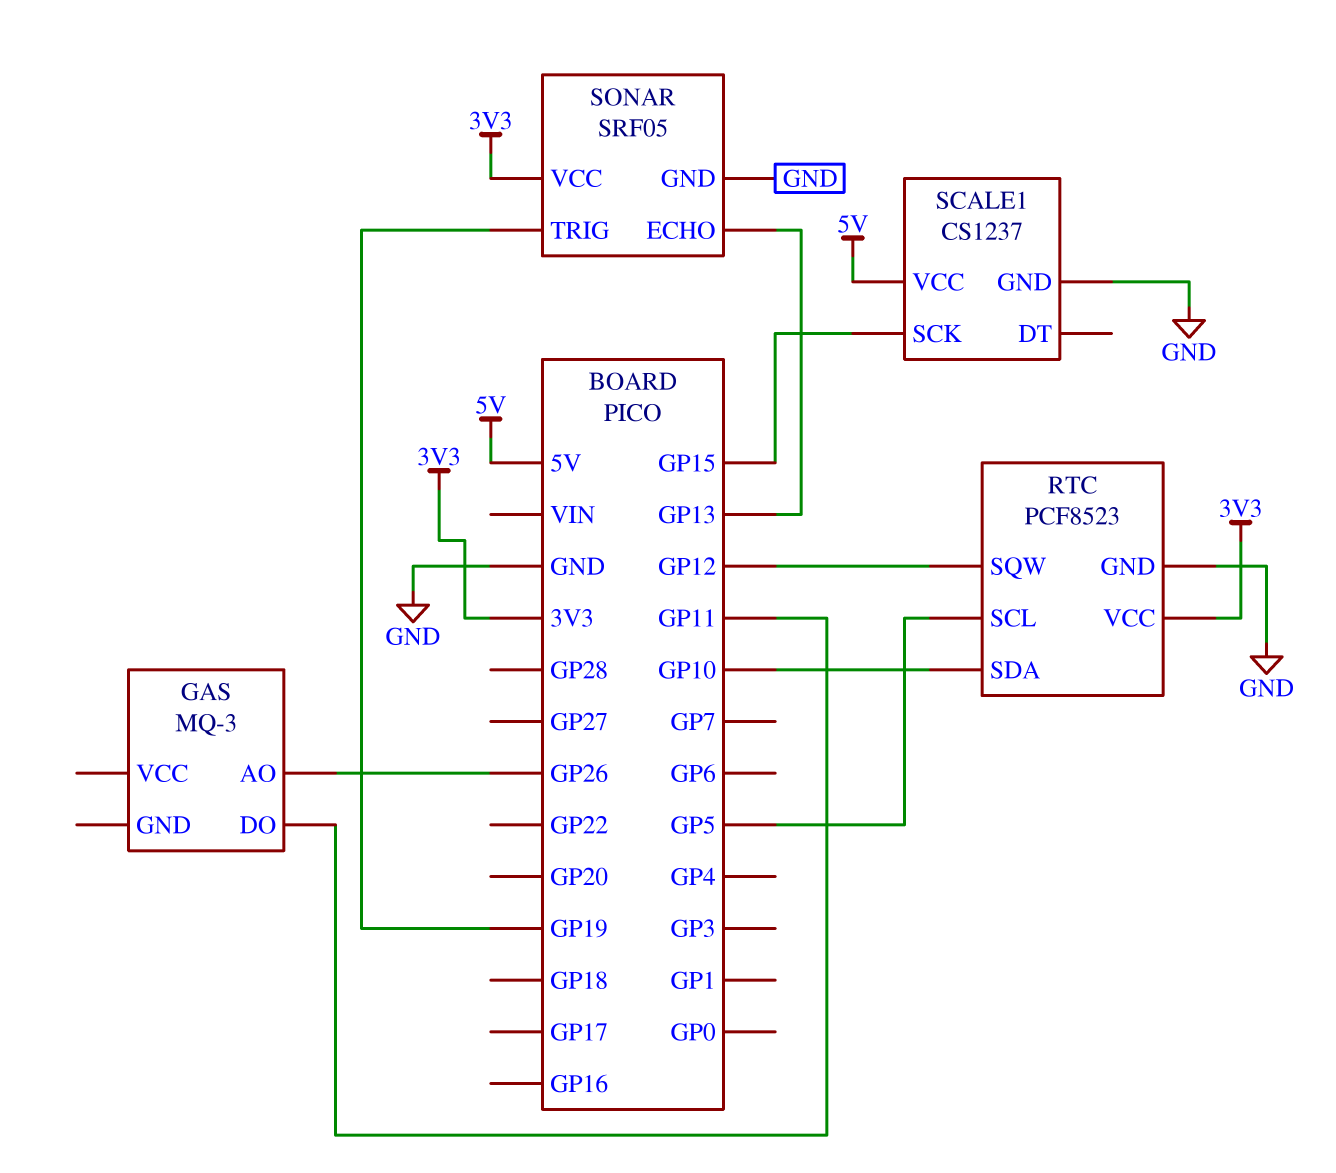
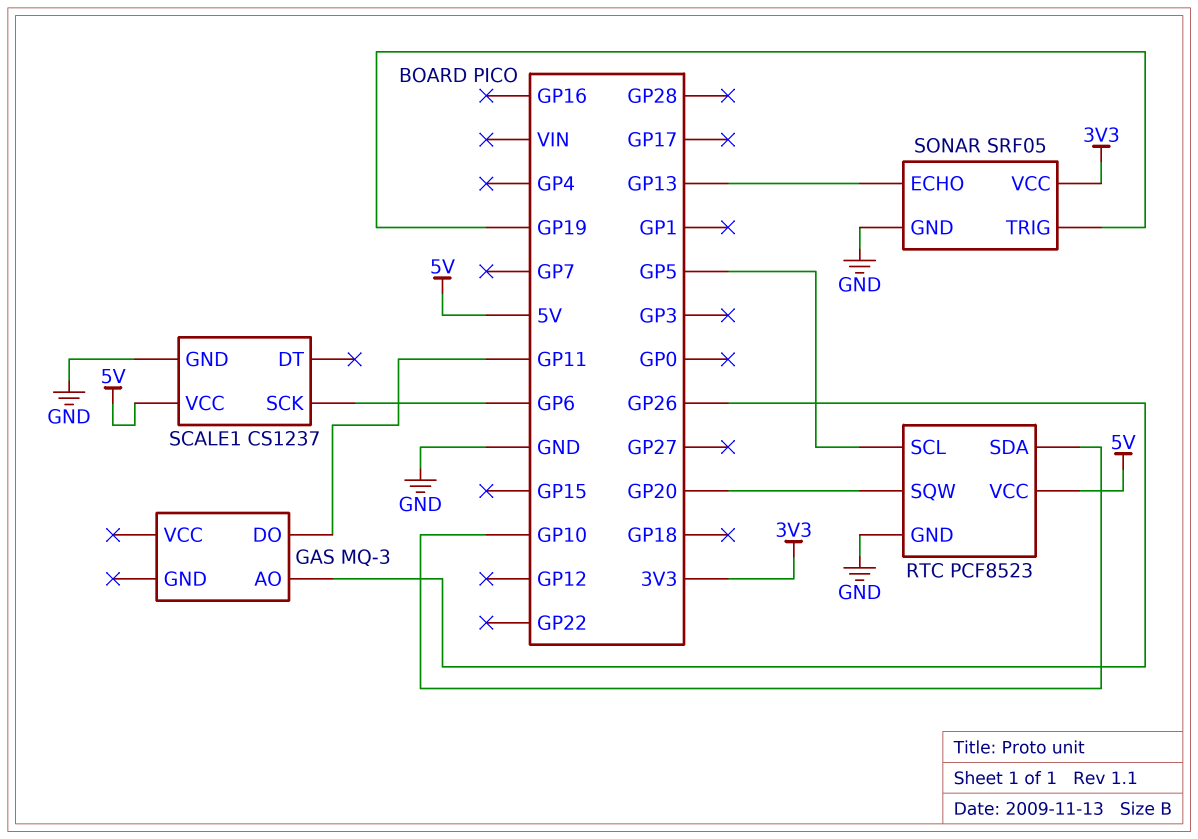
RTC pin SQW: GP12 -> GP20
RTC pin VCC: 3V3 -> 5V
SCALE1 pin SCK: GP15 -> GP6

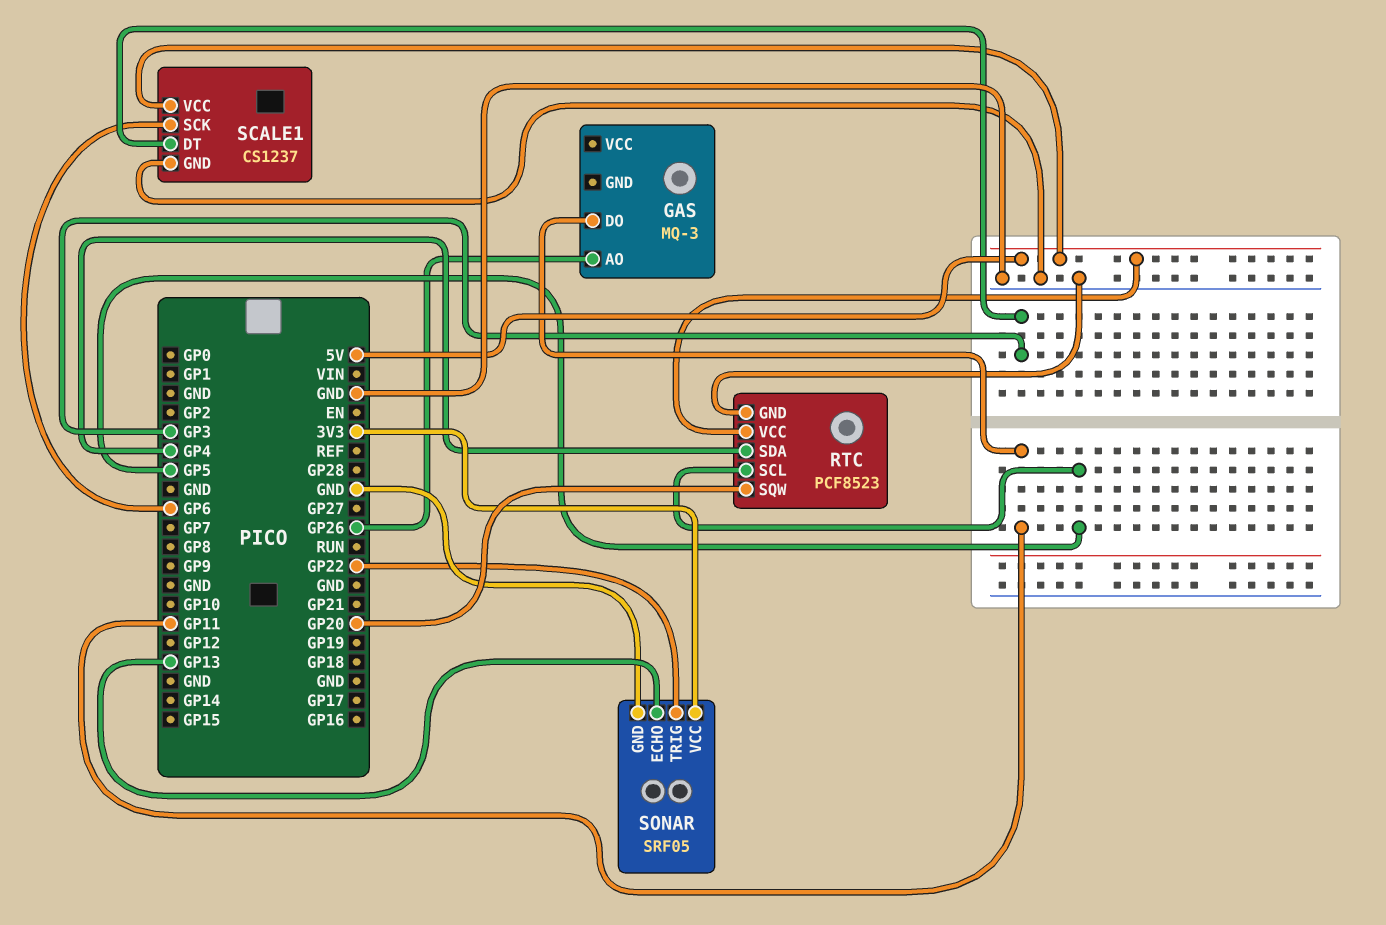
RTC pin SDA: GP10 -> GP4
SCALE1 pin DT: none -> GP3
SONAR pin TRIG: GP19 -> GP22

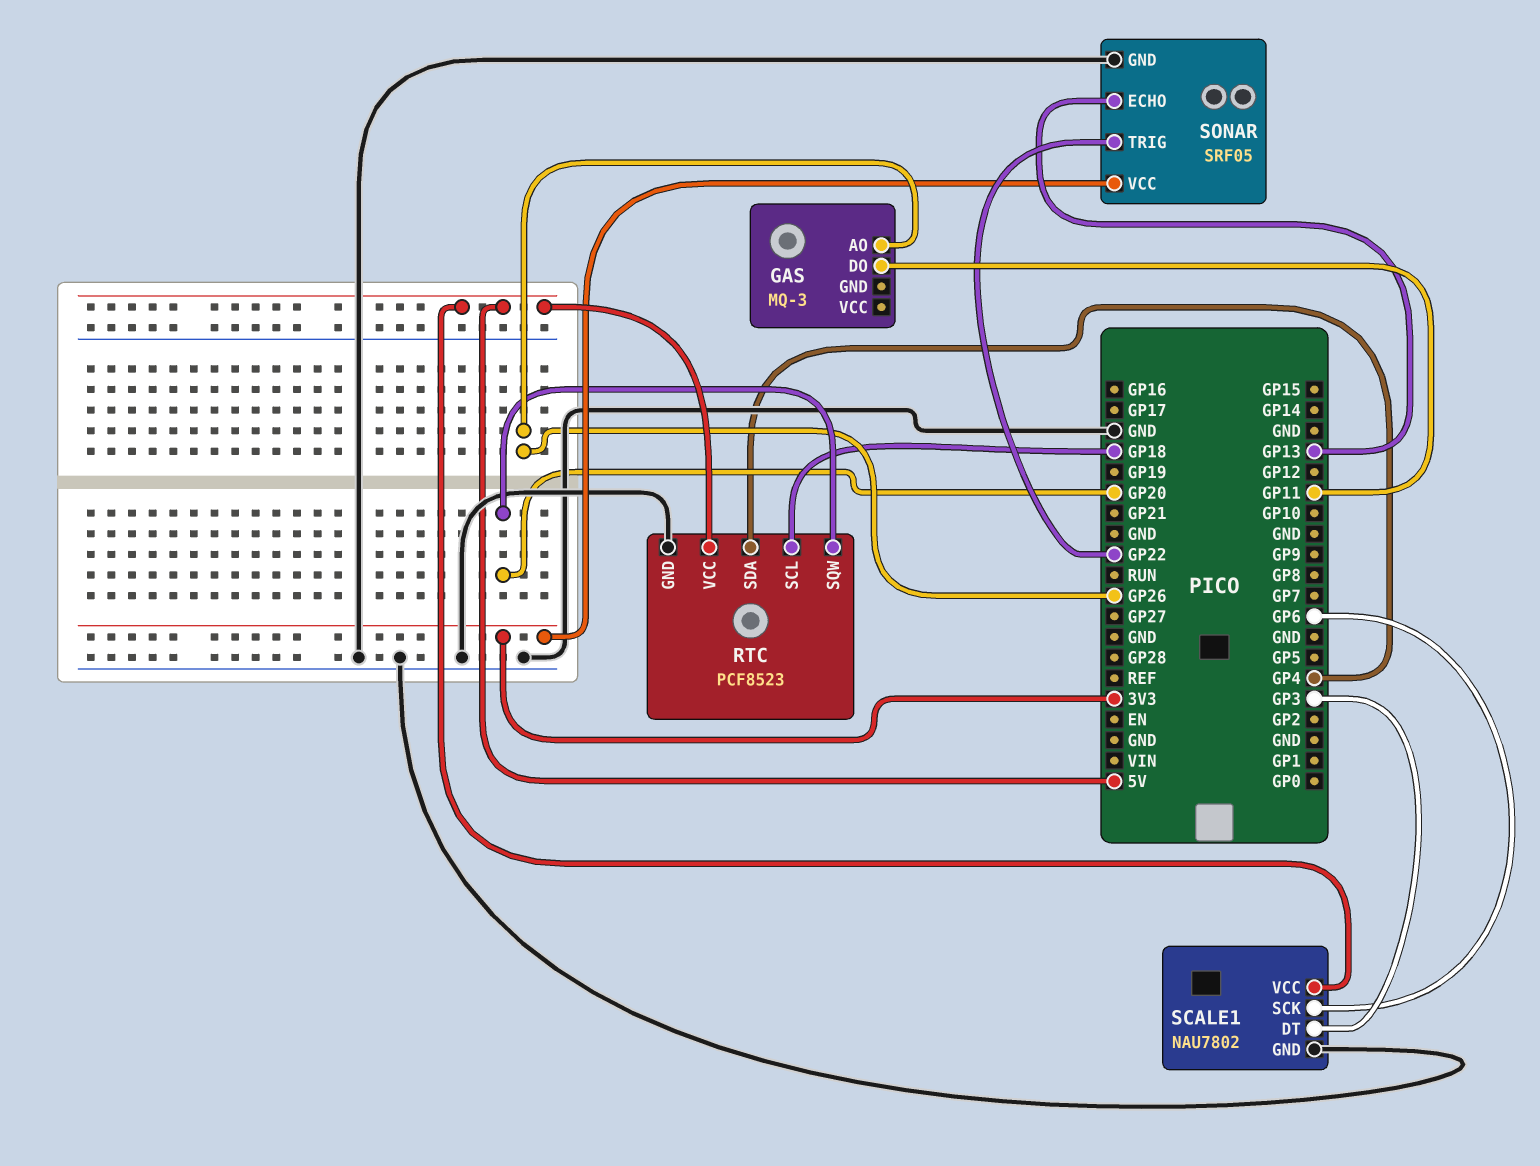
RTC pin SCL: GP5 -> GP18
SCALE1: CS1237 -> NAU7802

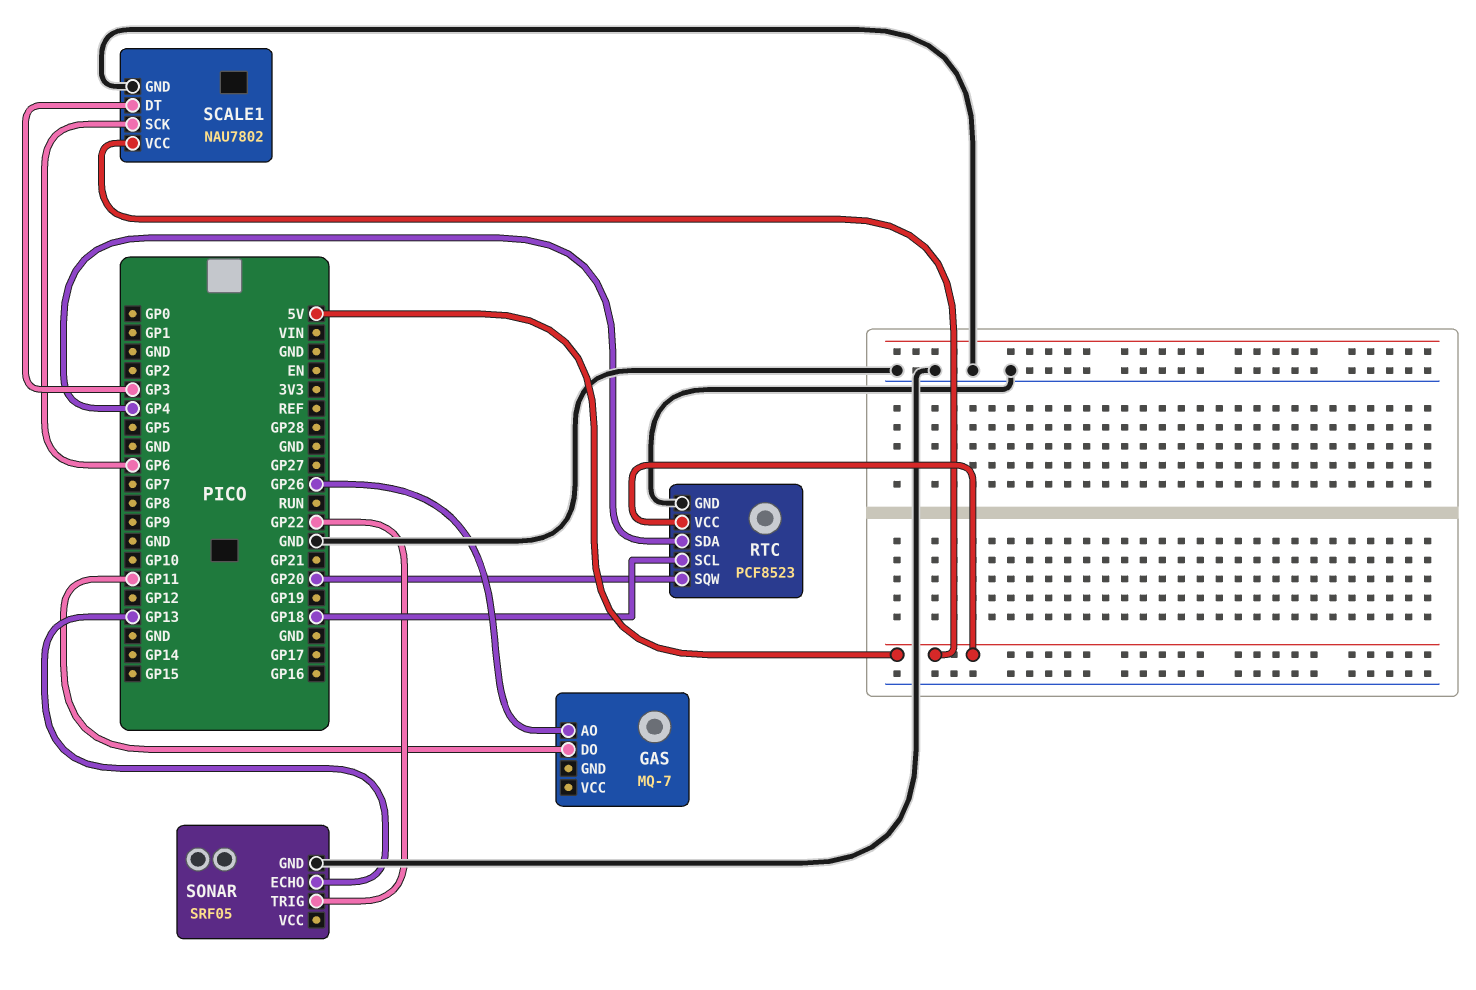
GAS: MQ-3 -> MQ-7
SONAR pin VCC: 3V3 -> none

